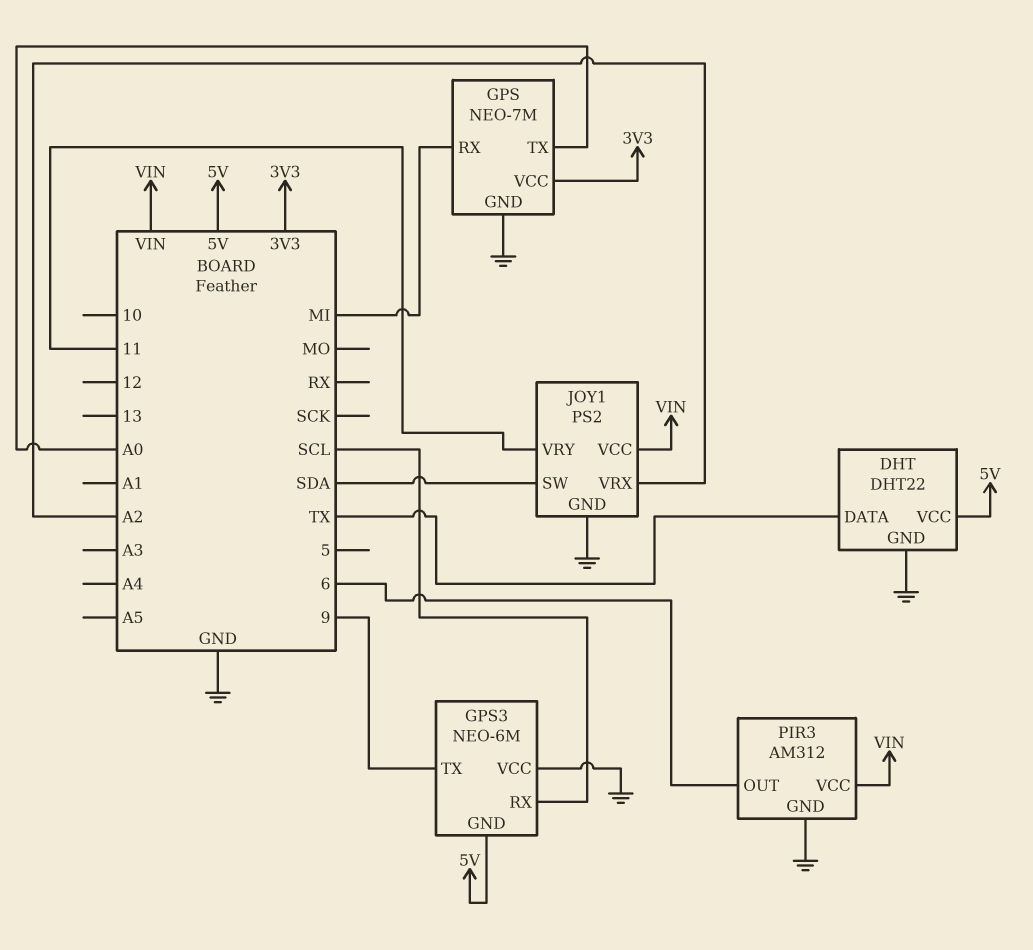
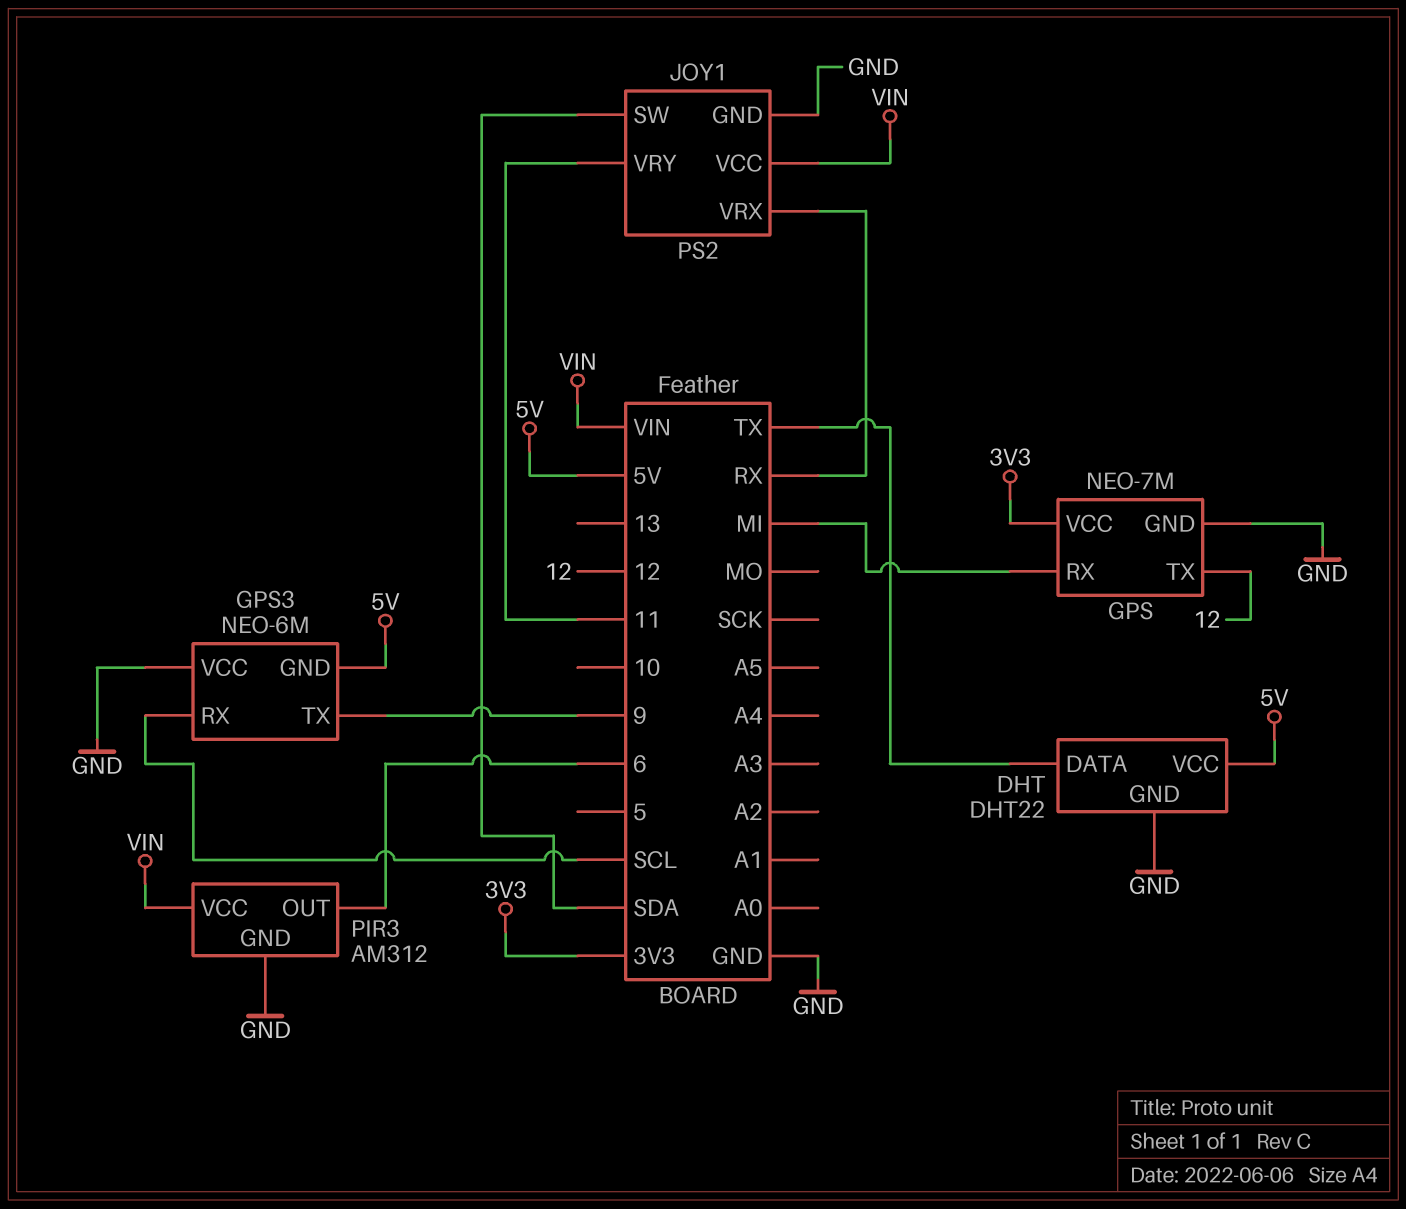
GPS pin TX: A0 -> 12
JOY1 pin VRX: A2 -> RX

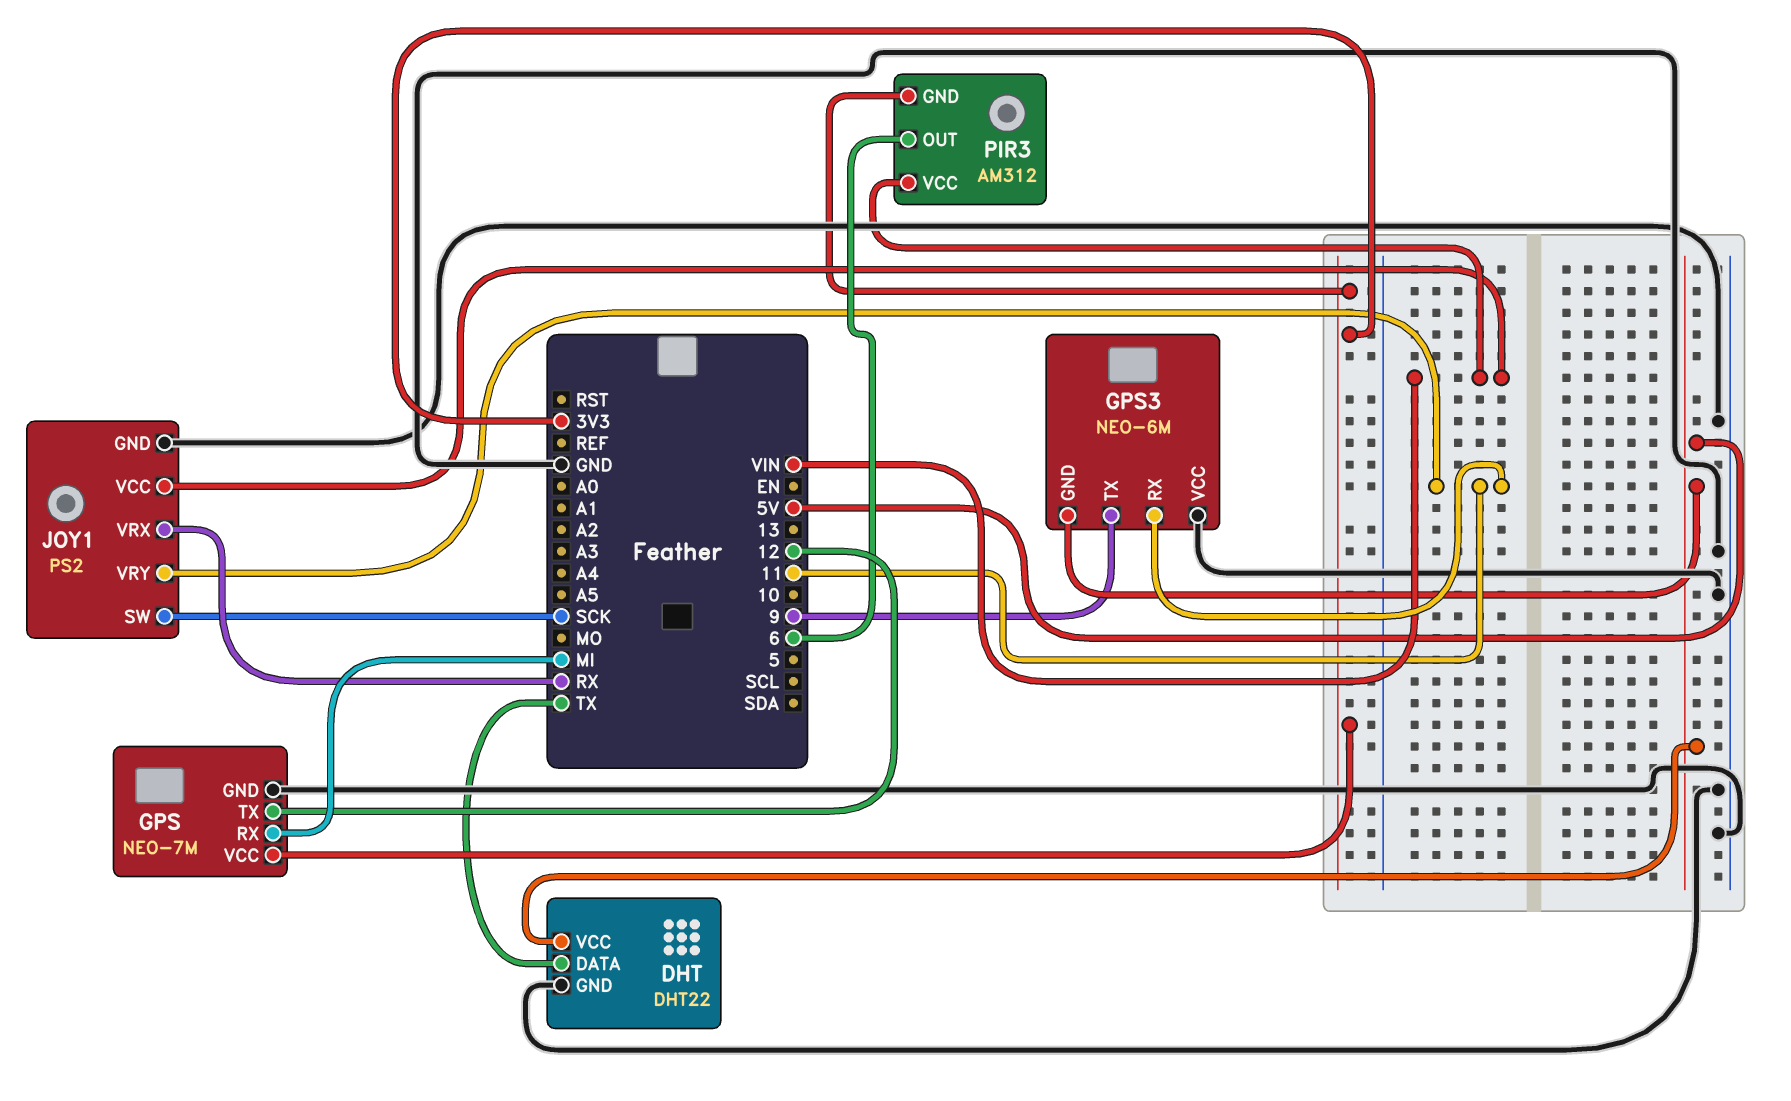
GPS3 pin RX: SCL -> 11
JOY1 pin SW: SDA -> SCK
PIR3 pin GND: GND -> 3V3

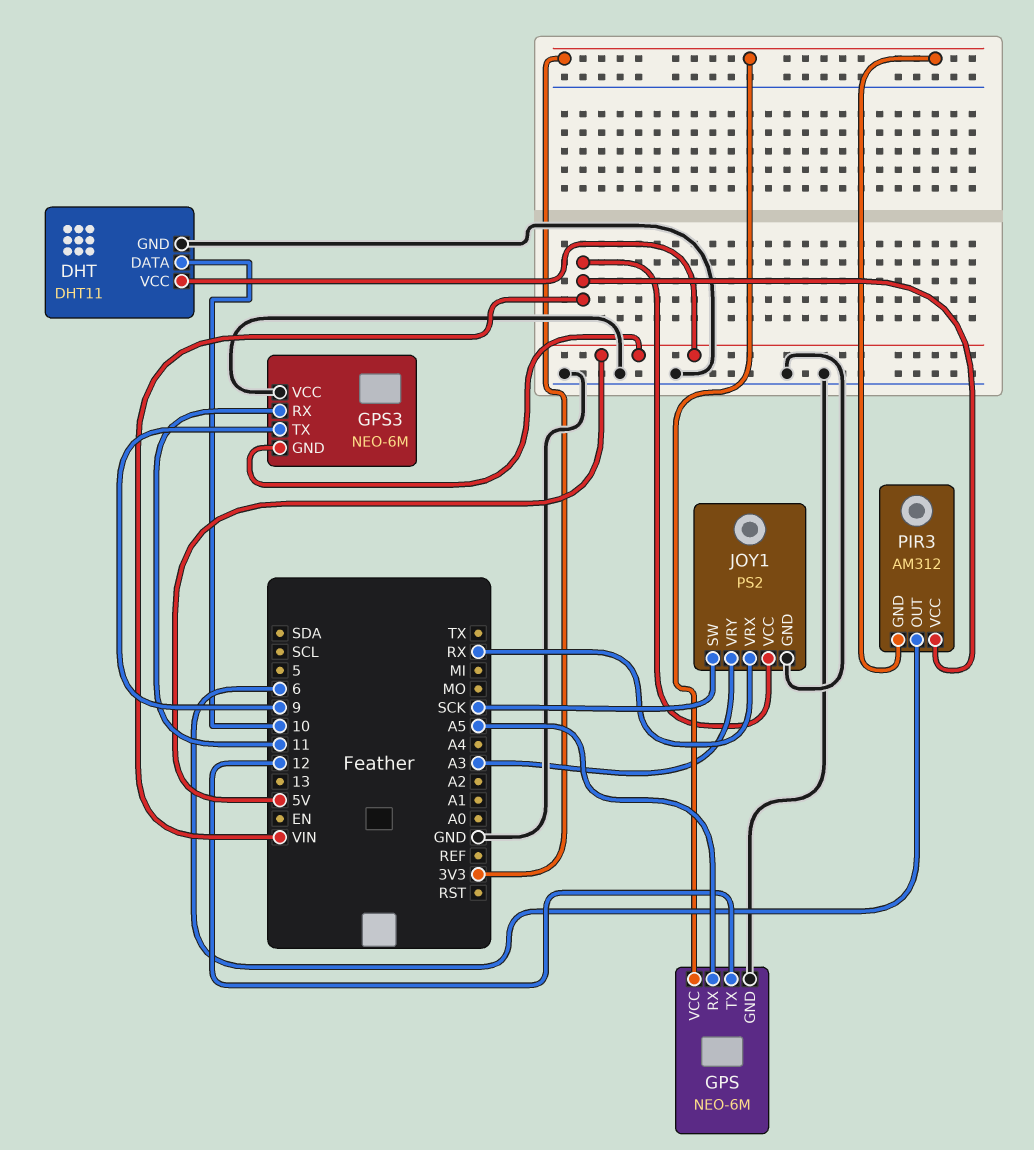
DHT: DHT22 -> DHT11
DHT pin DATA: TX -> 10
GPS: NEO-7M -> NEO-6M
GPS pin RX: MI -> A5
JOY1 pin VRY: 11 -> A3

